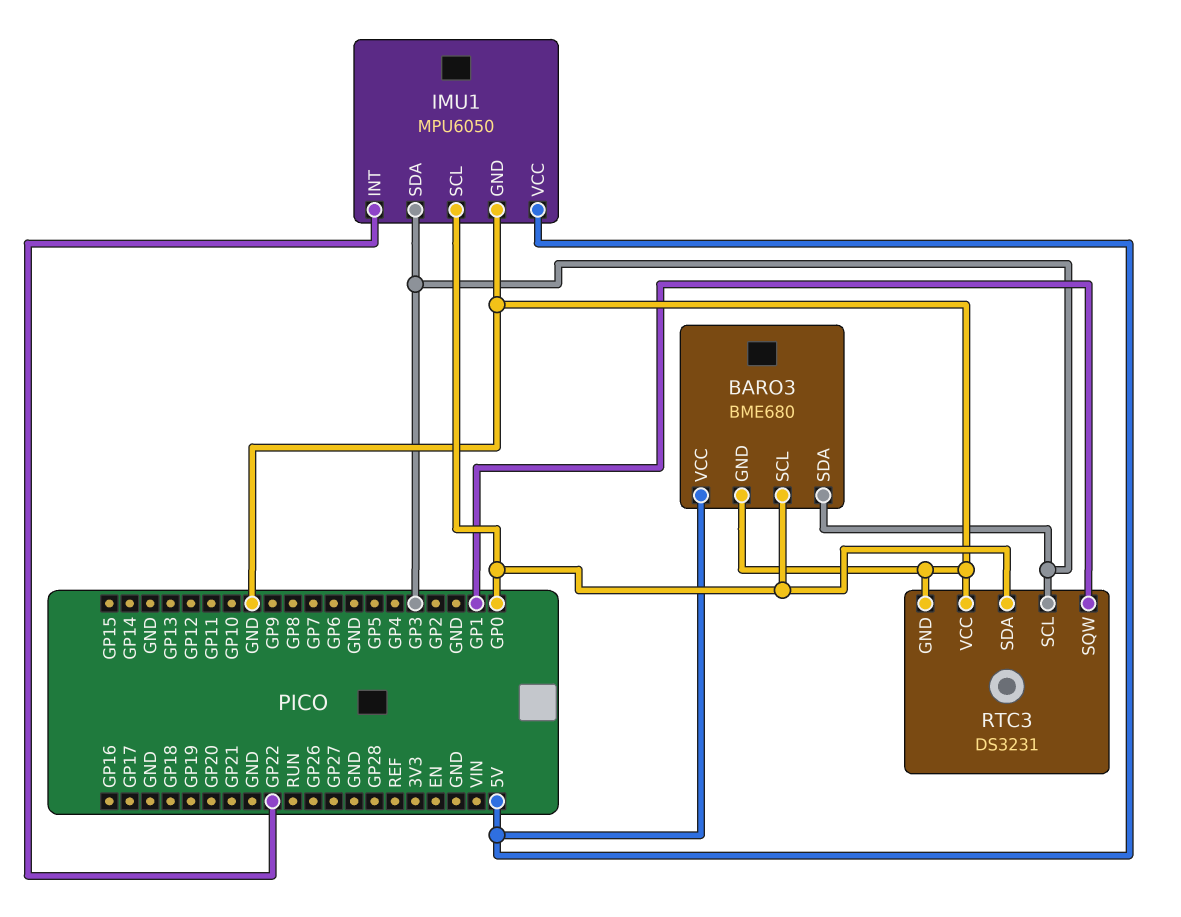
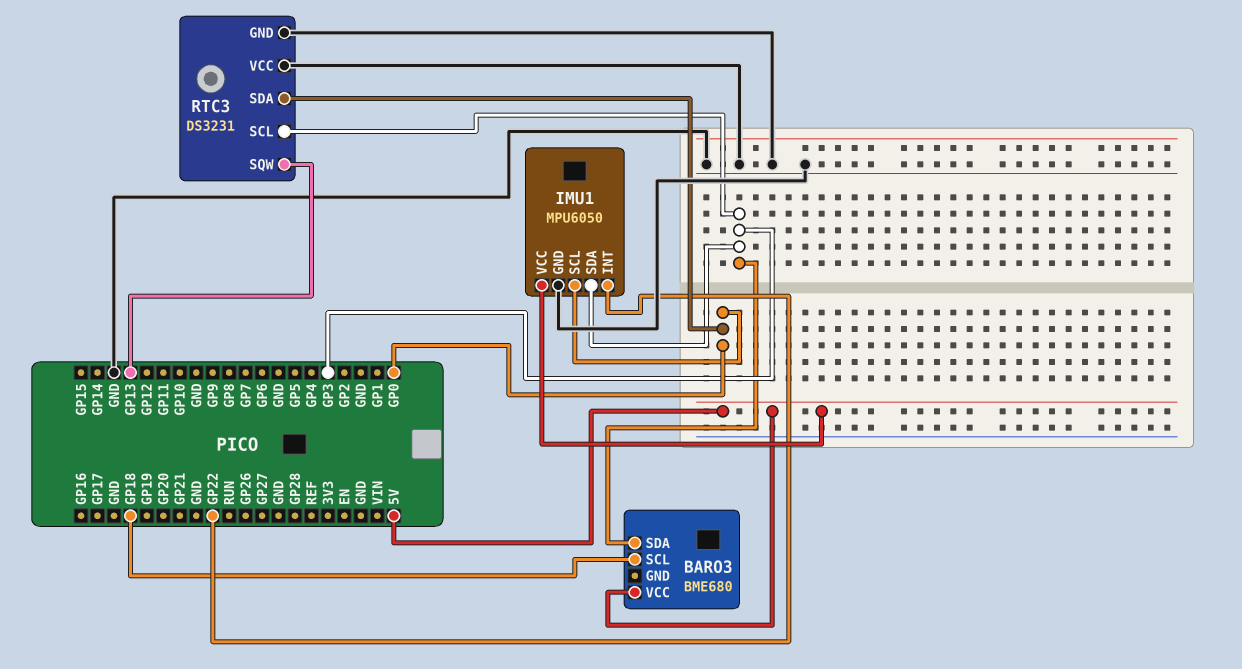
BARO3 pin GND: GND -> none
BARO3 pin SCL: GP0 -> GP18
RTC3 pin SQW: GP1 -> GP13

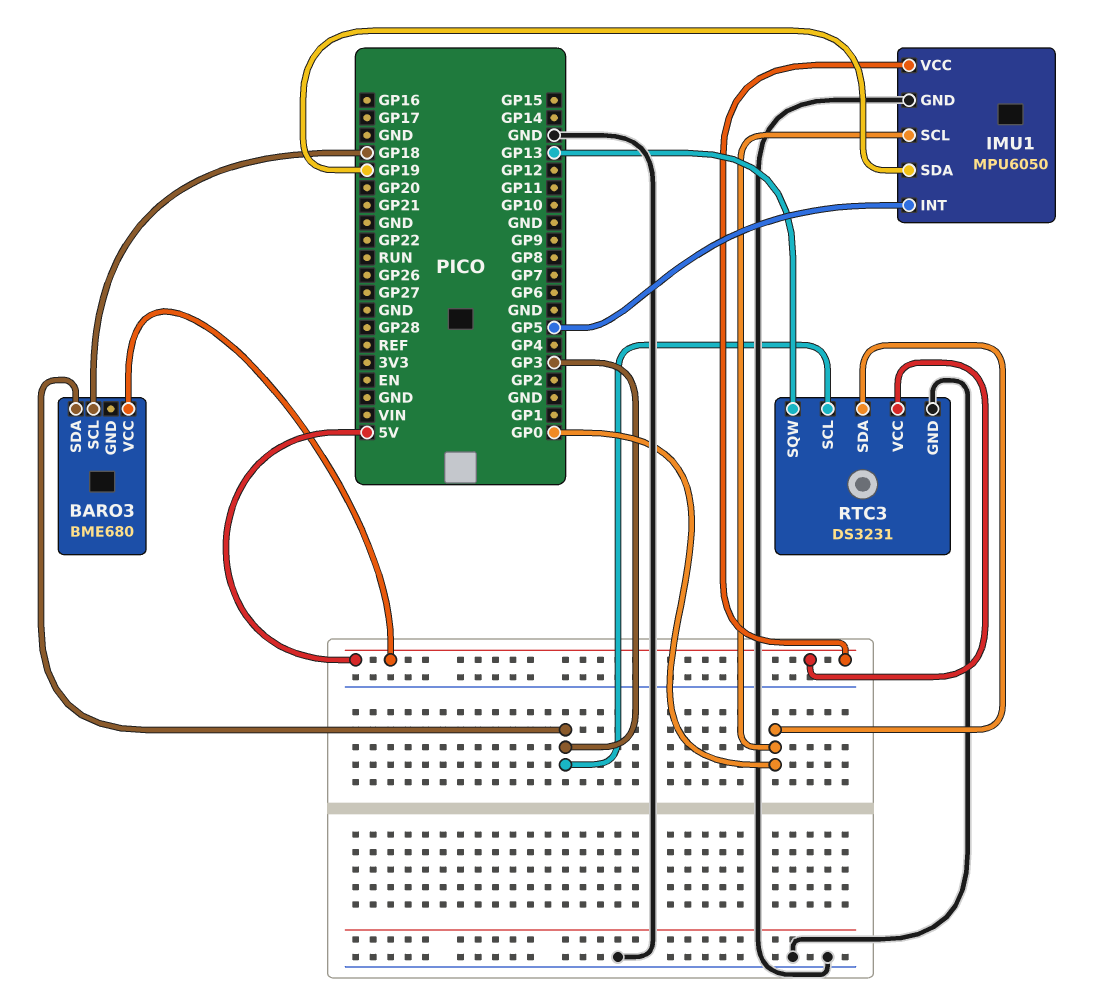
IMU1 pin INT: GP22 -> GP5
IMU1 pin SDA: GP3 -> GP19
RTC3 pin VCC: GND -> 5V

